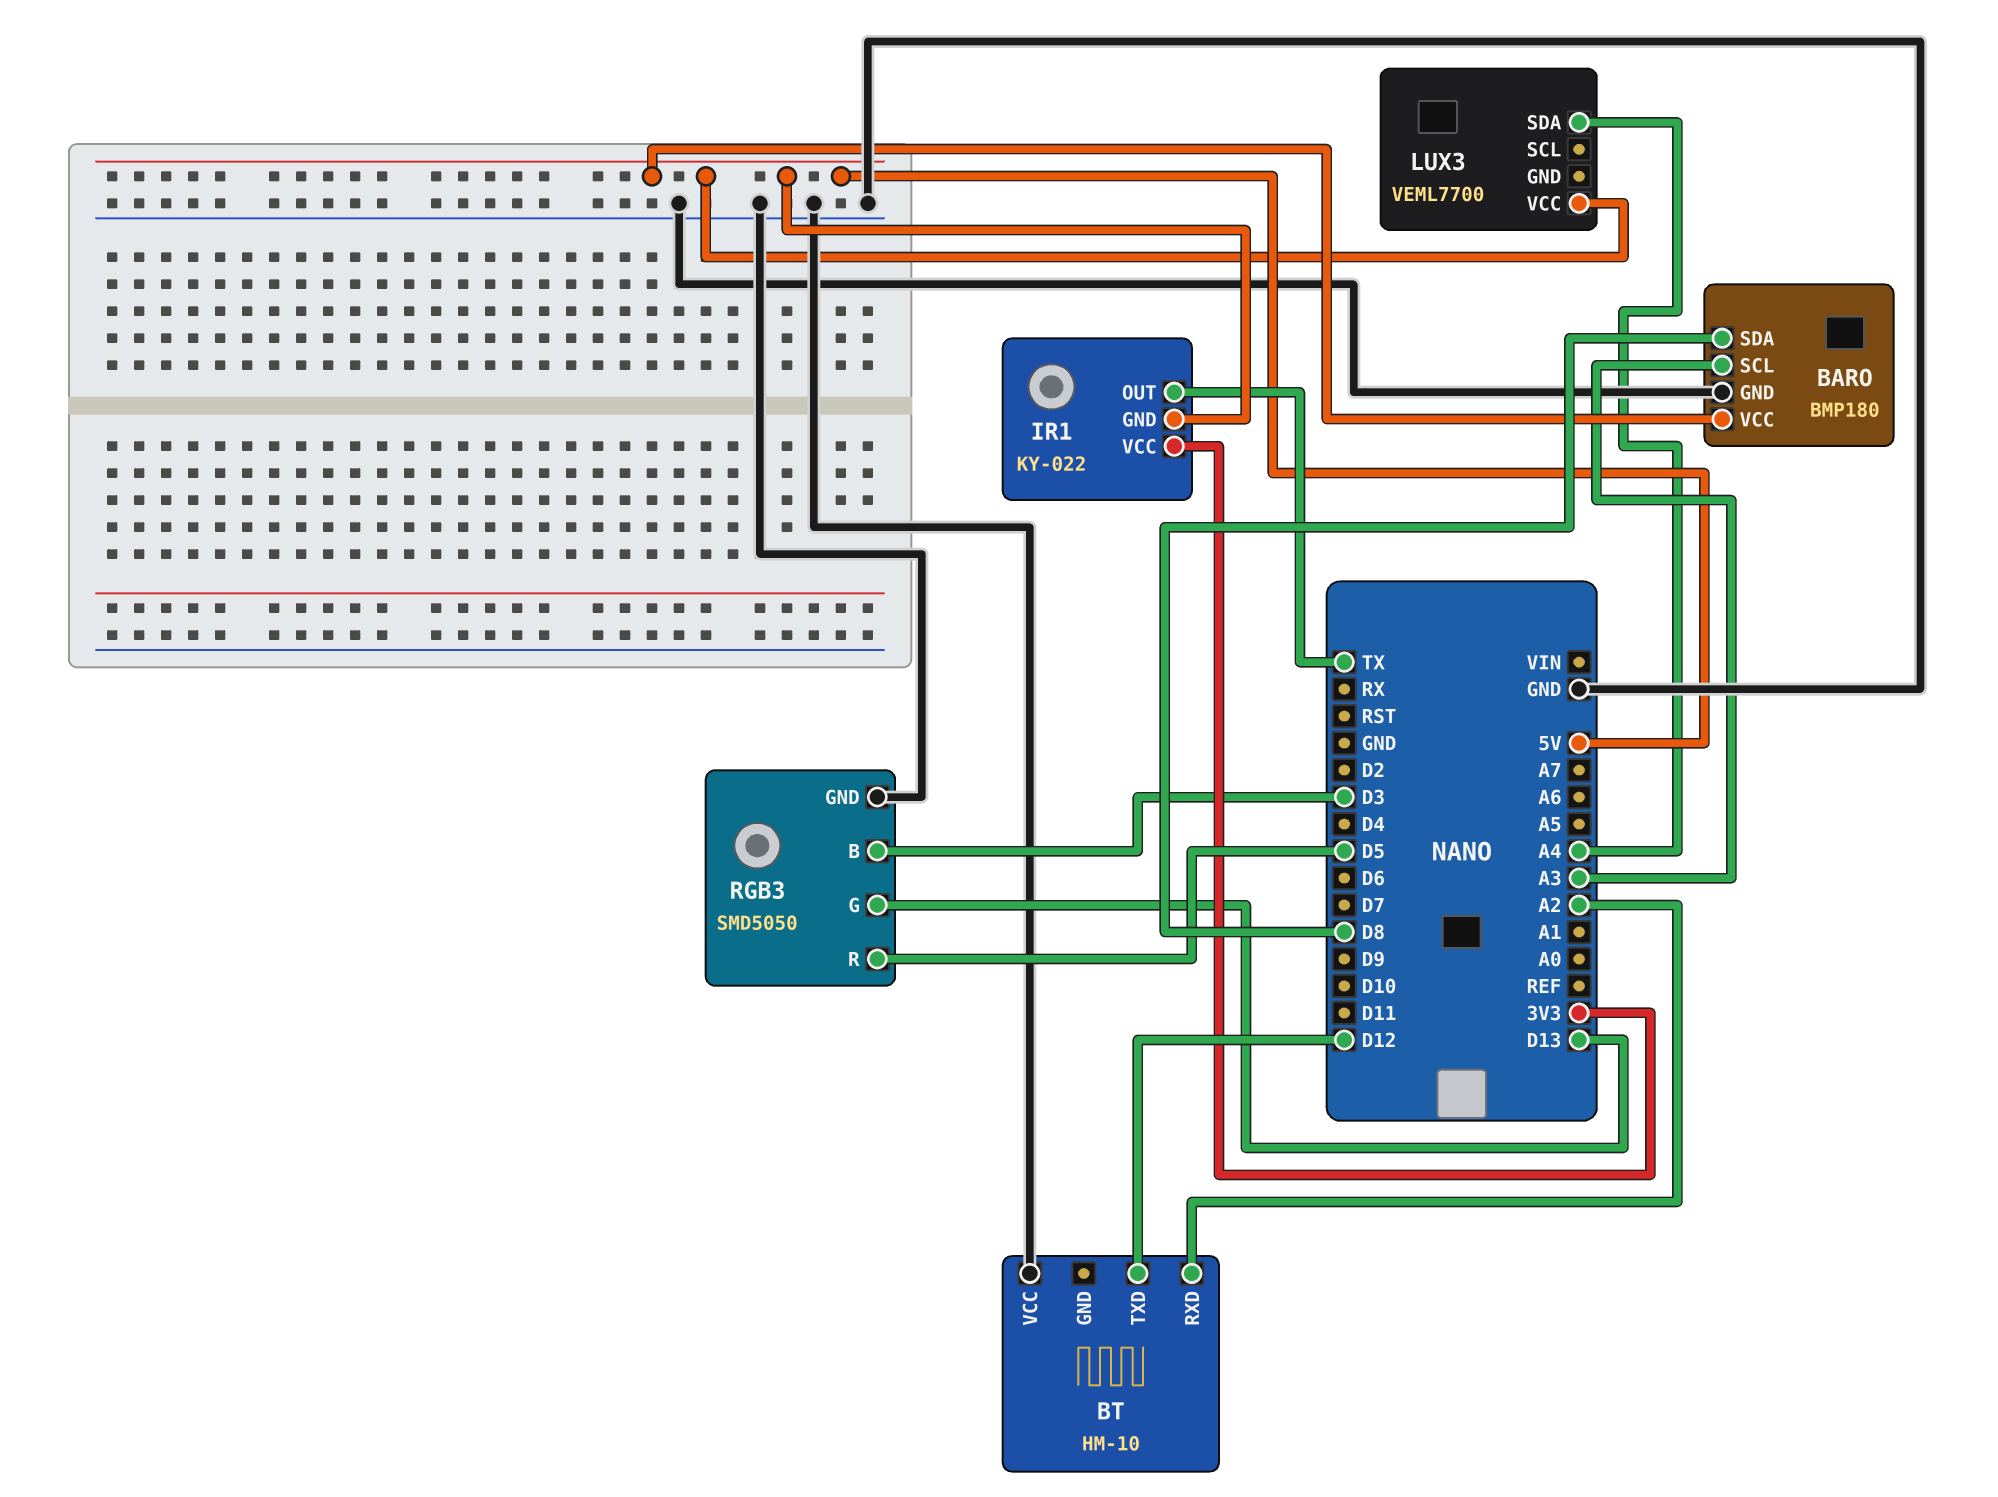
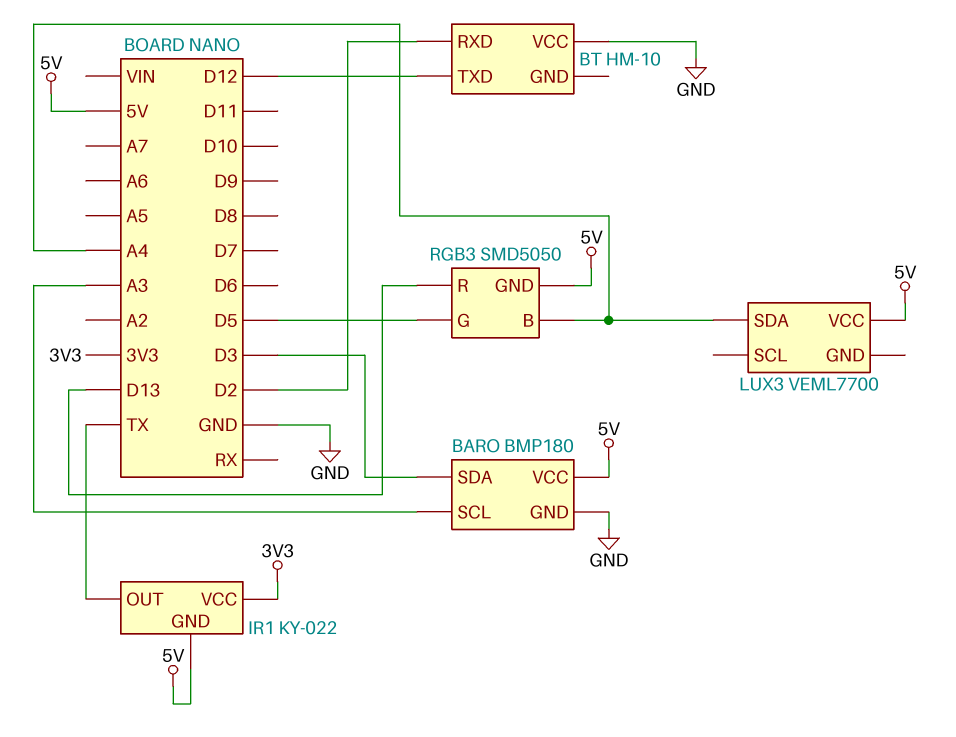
BARO pin SDA: D8 -> D3
BT pin RXD: A2 -> D2
RGB3 pin B: D3 -> A4
RGB3 pin G: D13 -> D5
RGB3 pin GND: GND -> 5V
RGB3 pin R: D5 -> D13

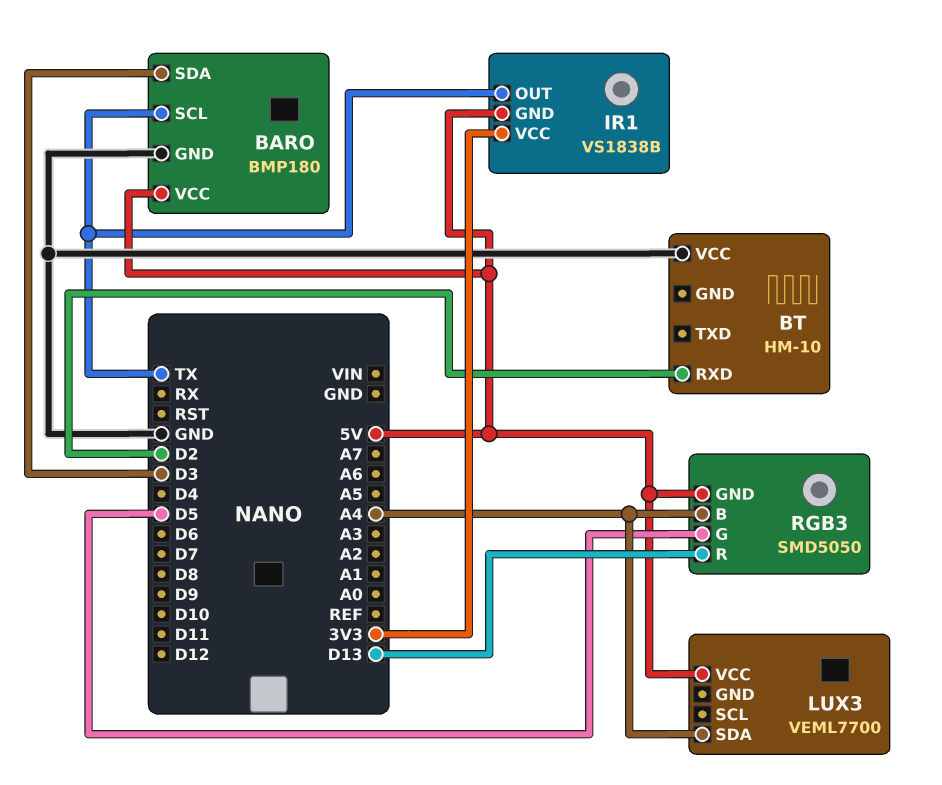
BARO pin SCL: A3 -> TX
BT pin TXD: D12 -> none
IR1: KY-022 -> VS1838B

